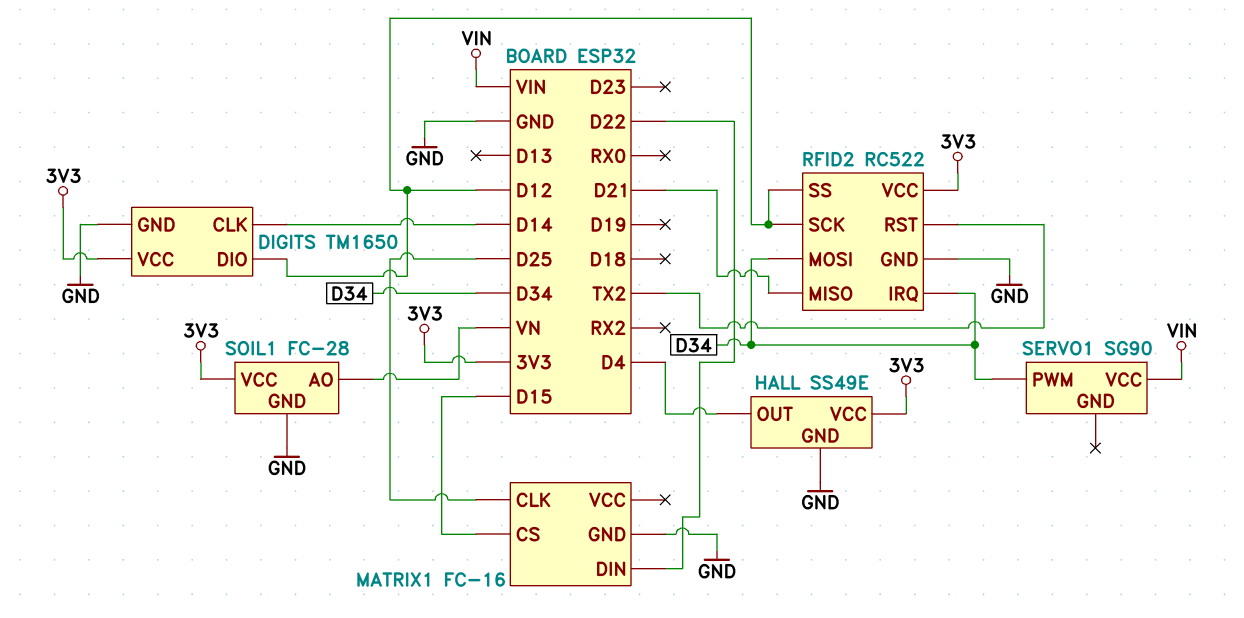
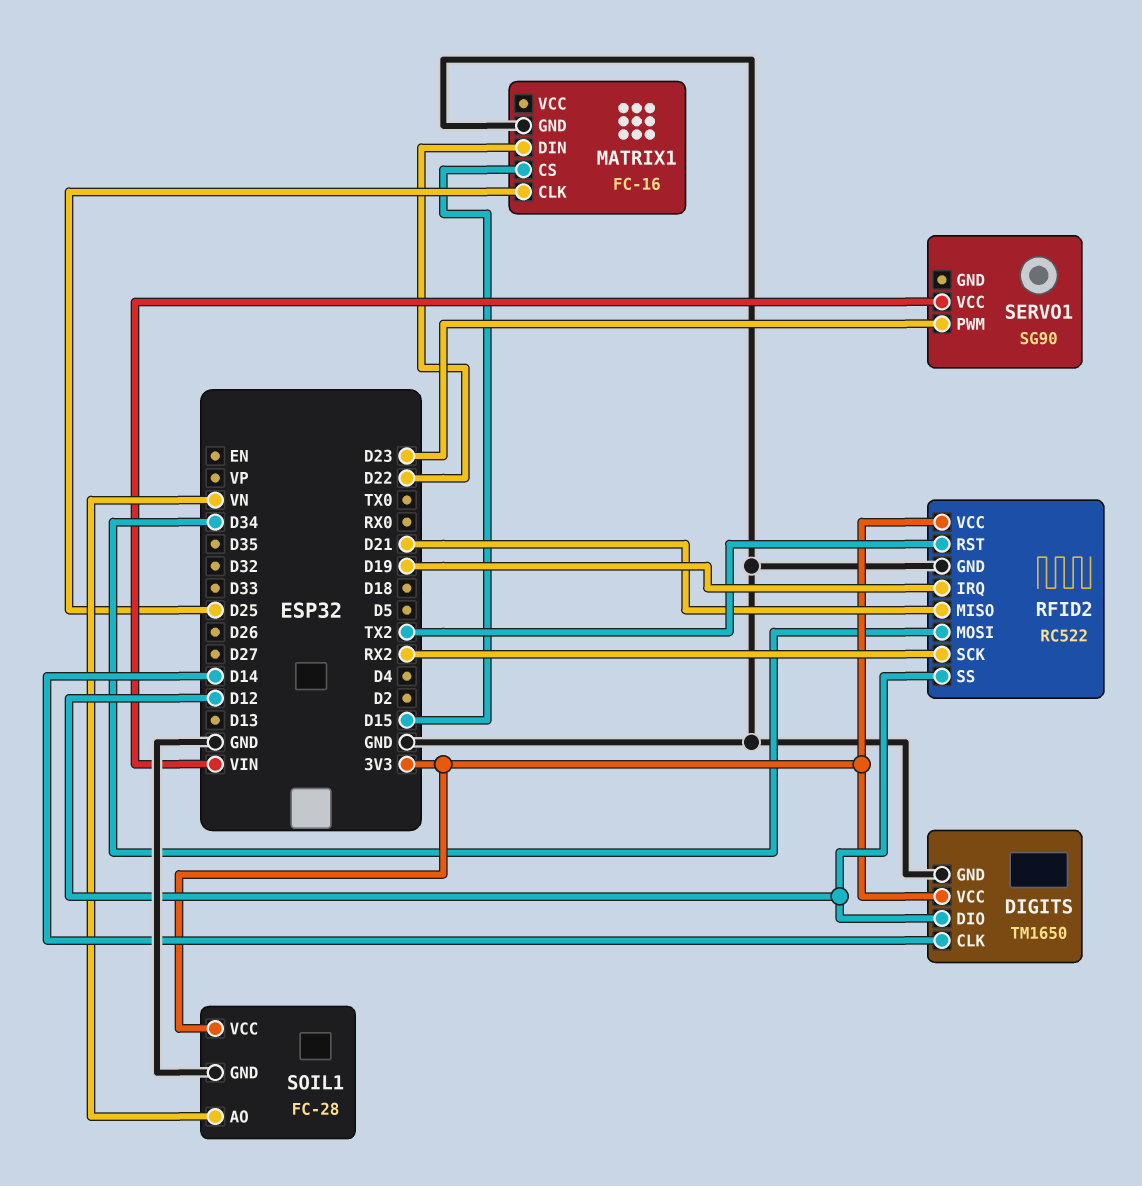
HALL: SS49E -> none
HALL pin GND: GND -> none
HALL pin OUT: D4 -> none
HALL pin VCC: 3V3 -> none
RFID2 pin IRQ: D34 -> D19
RFID2 pin SCK: D12 -> RX2
SERVO1 pin PWM: D34 -> D23

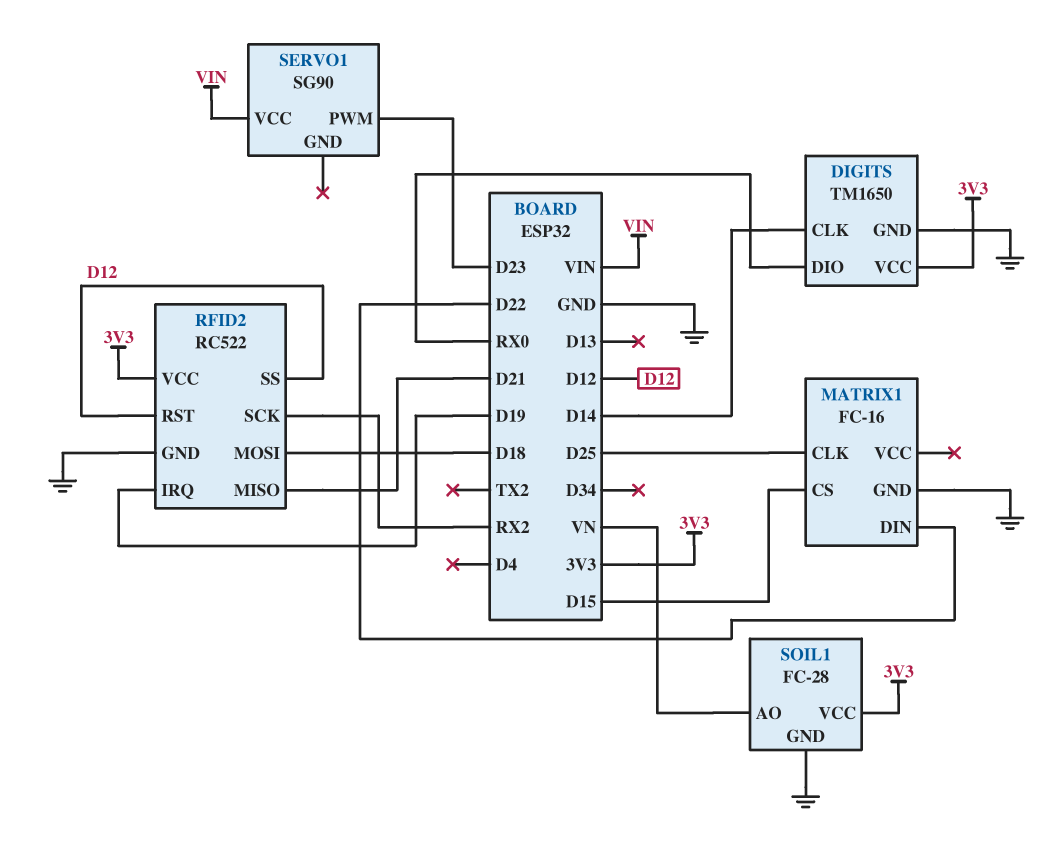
DIGITS pin DIO: D12 -> RX0
RFID2 pin MOSI: D34 -> D18
RFID2 pin RST: TX2 -> D12

